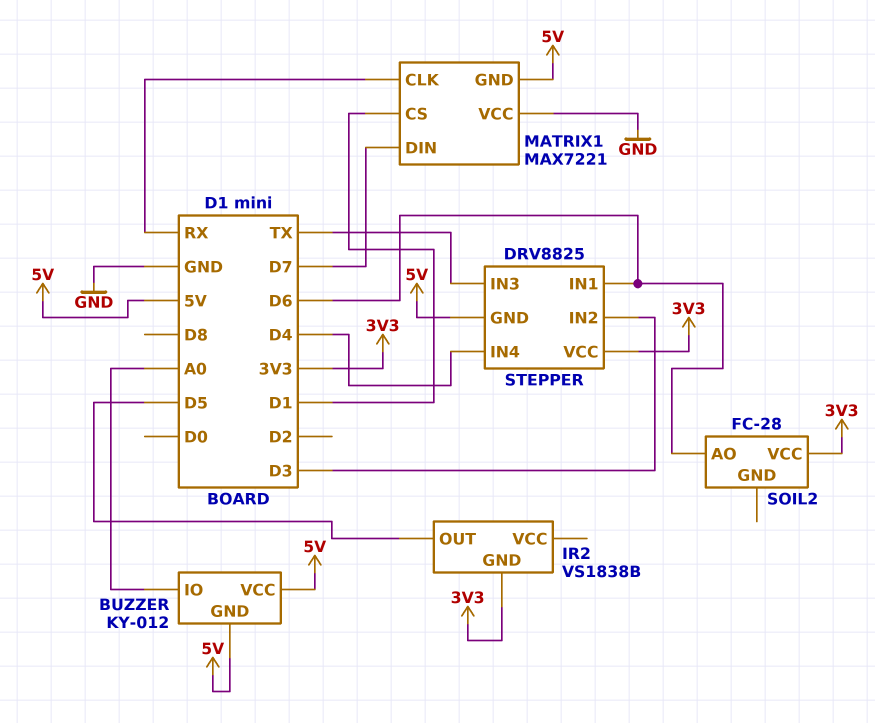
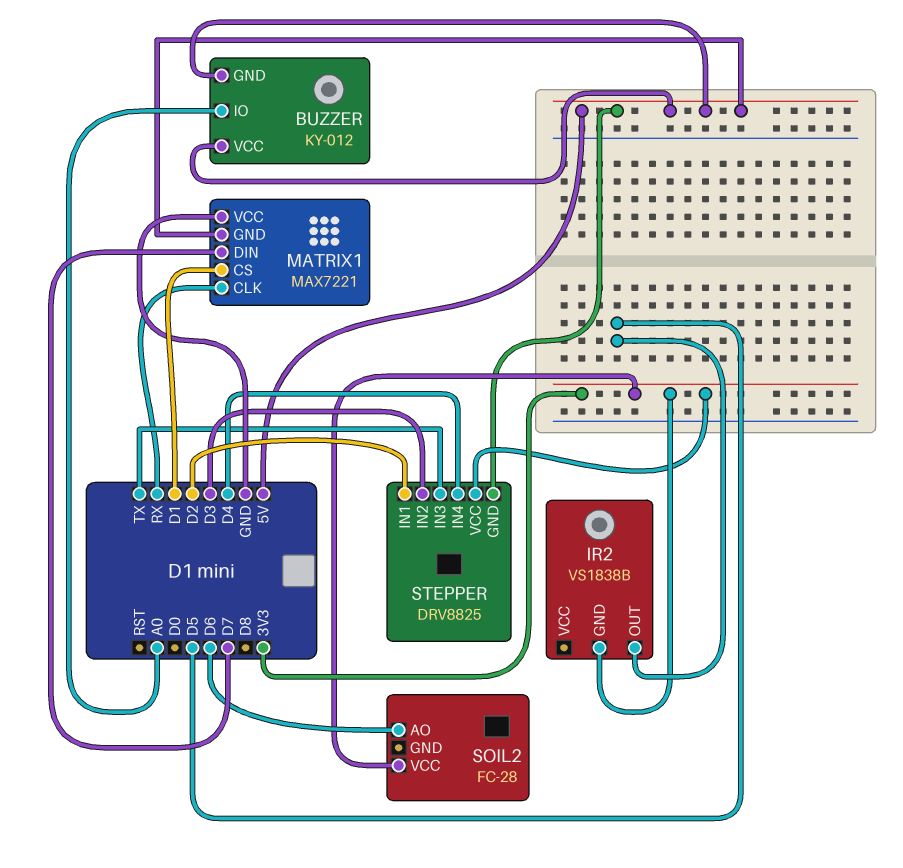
STEPPER pin IN1: D6 -> D2

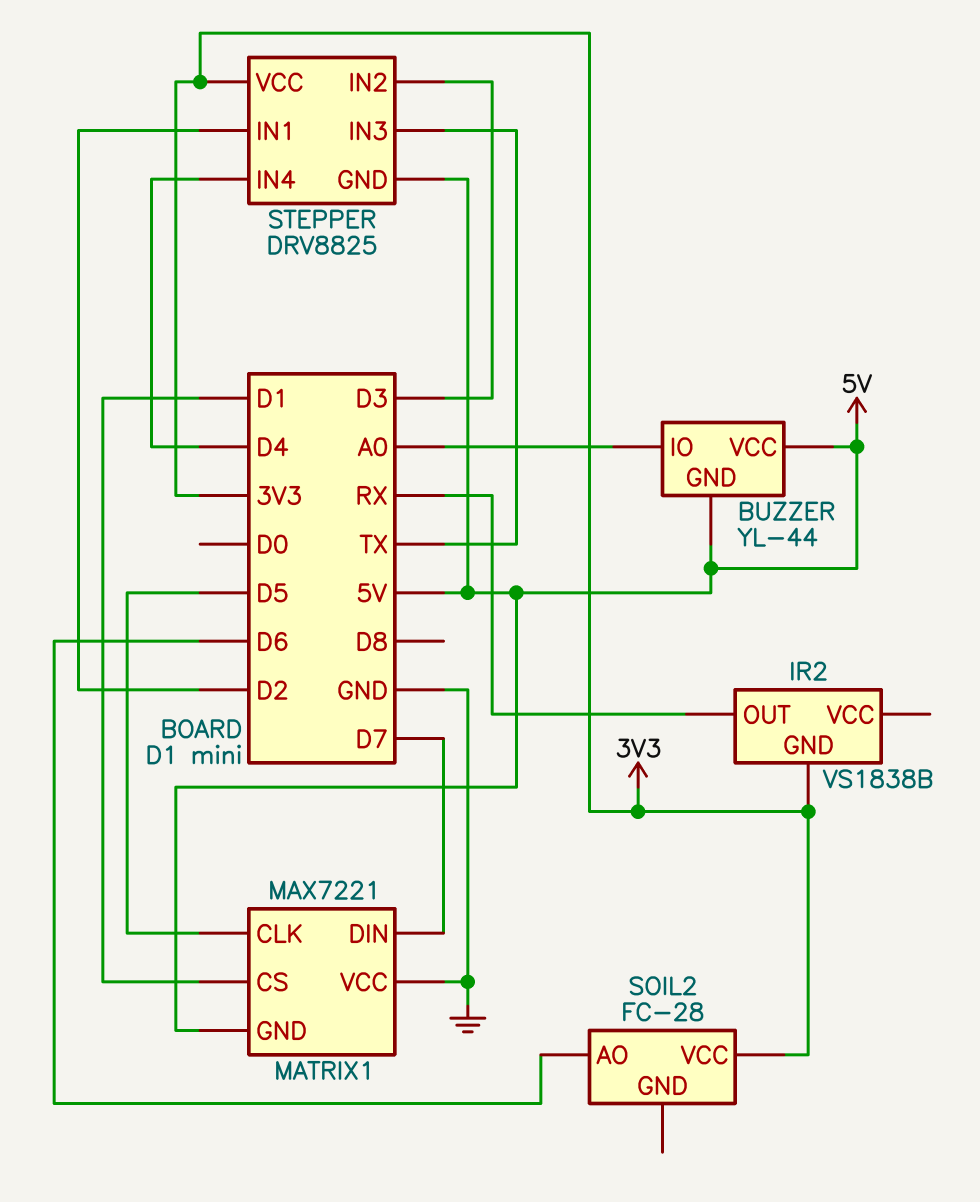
BUZZER: KY-012 -> YL-44
IR2 pin OUT: D5 -> RX
MATRIX1 pin CLK: RX -> D5

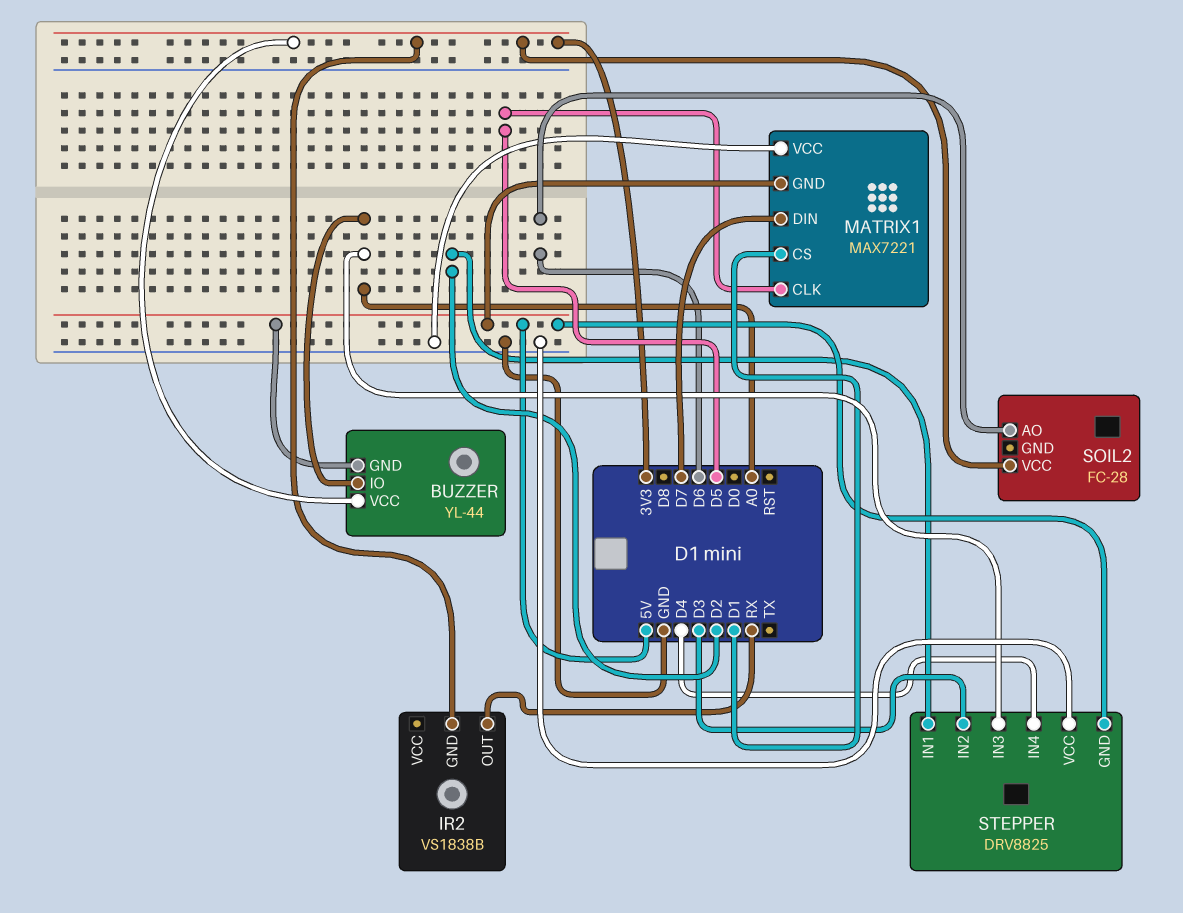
BUZZER pin VCC: 5V -> 3V3
STEPPER pin IN3: TX -> A0
STEPPER pin VCC: 3V3 -> GND

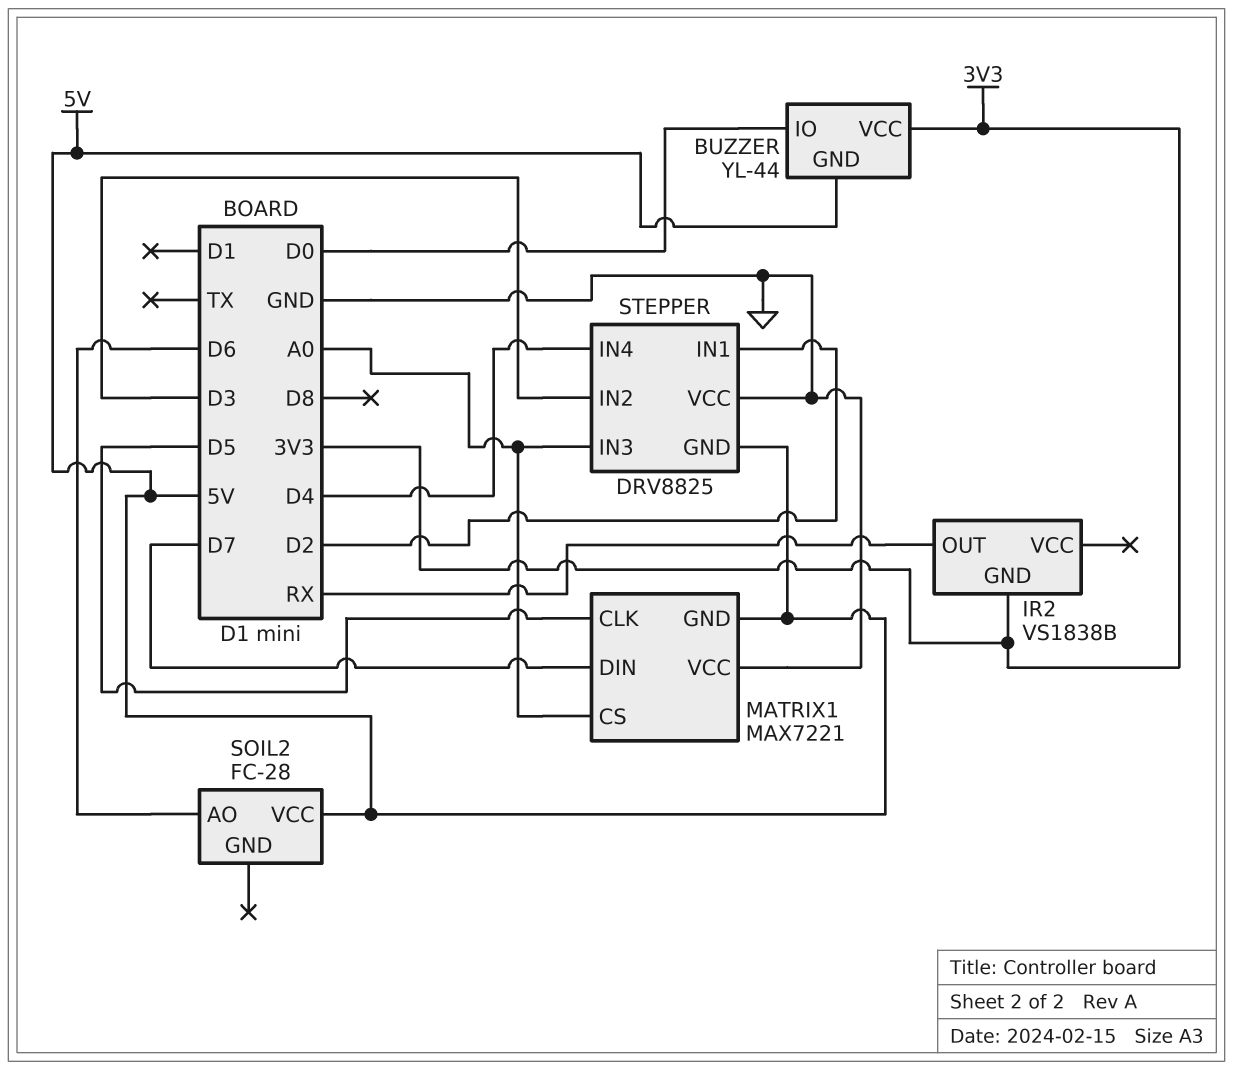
BUZZER pin IO: A0 -> D0
MATRIX1 pin CS: D1 -> A0
SOIL2 pin VCC: 3V3 -> 5V

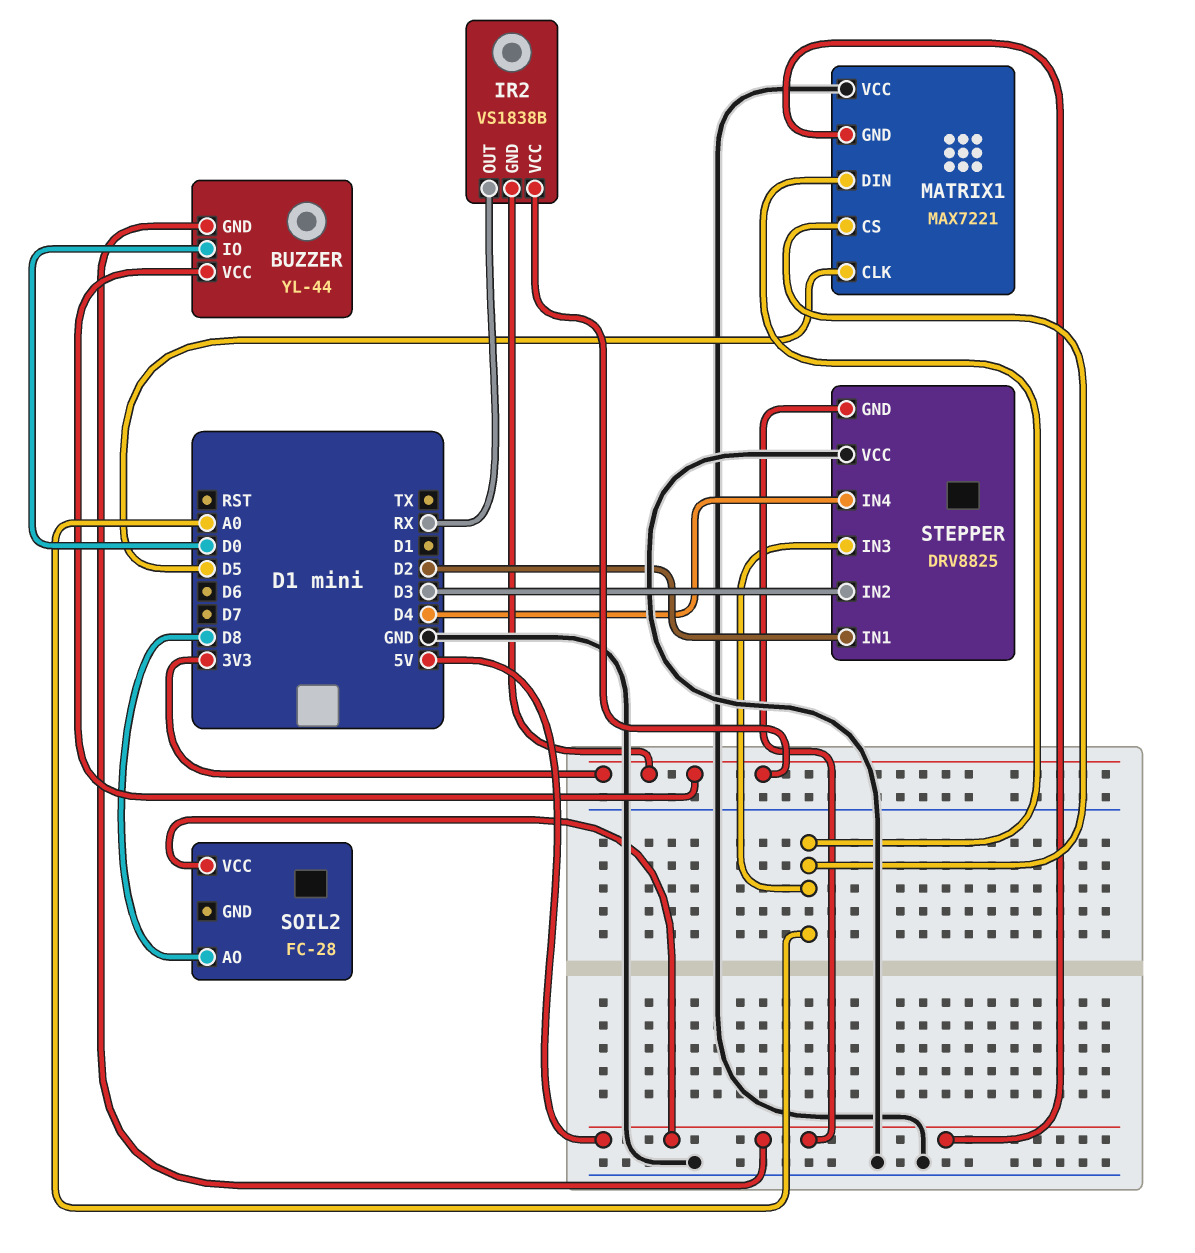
IR2 pin VCC: none -> 3V3
MATRIX1 pin DIN: D7 -> A0
SOIL2 pin AO: D6 -> D8

